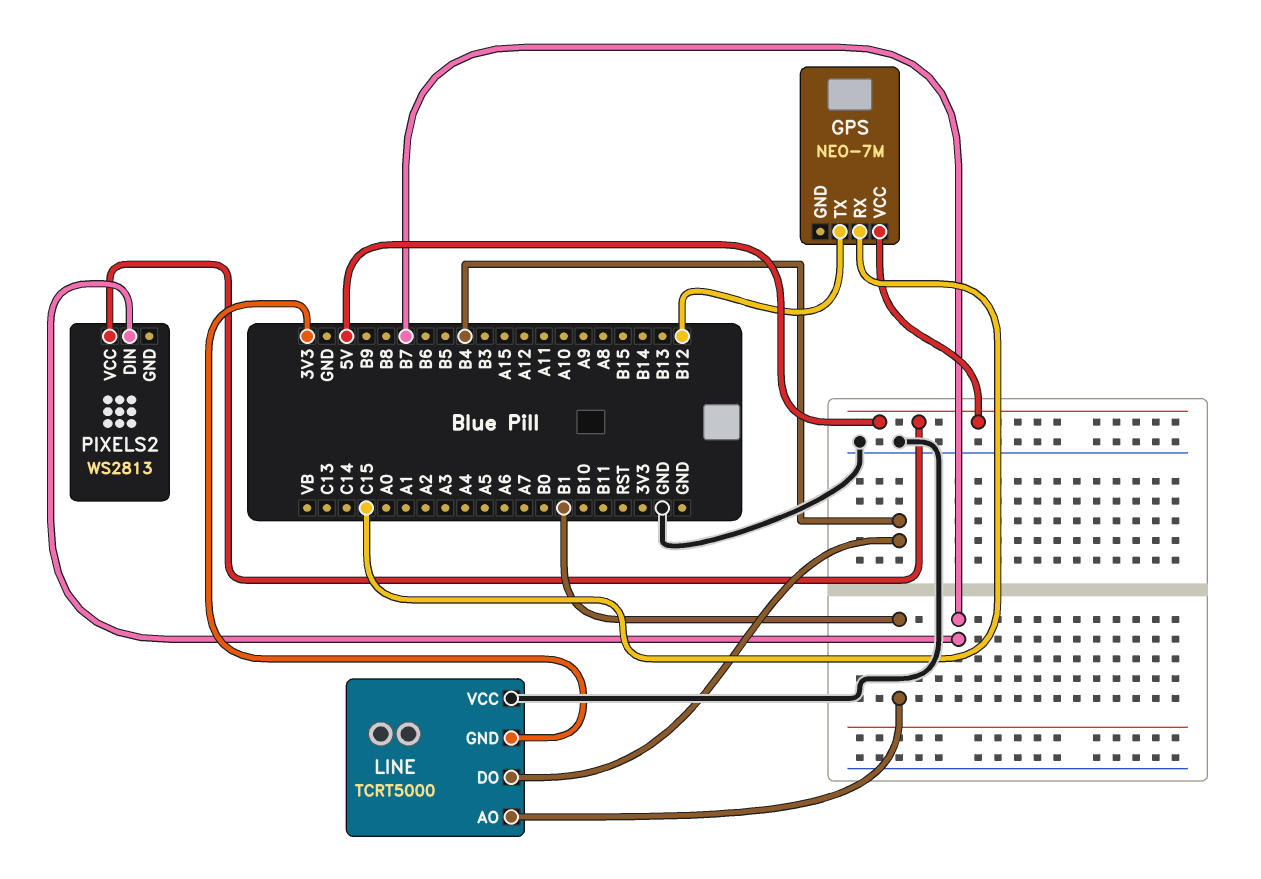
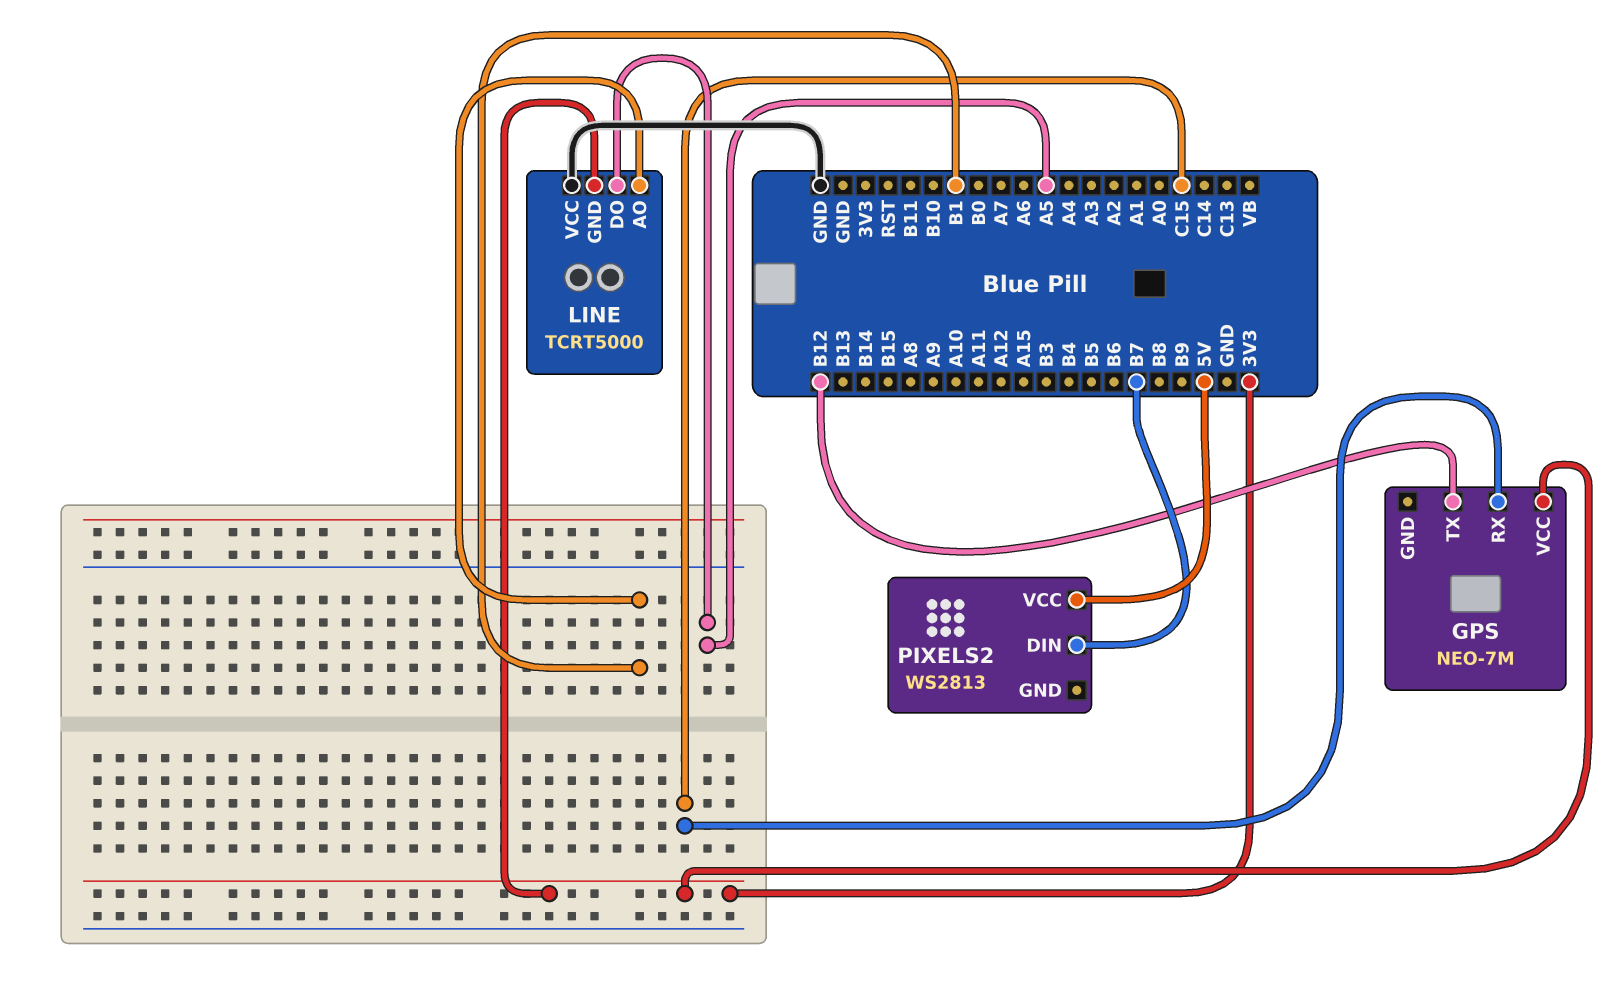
GPS pin VCC: 5V -> 3V3
LINE pin DO: B4 -> A5

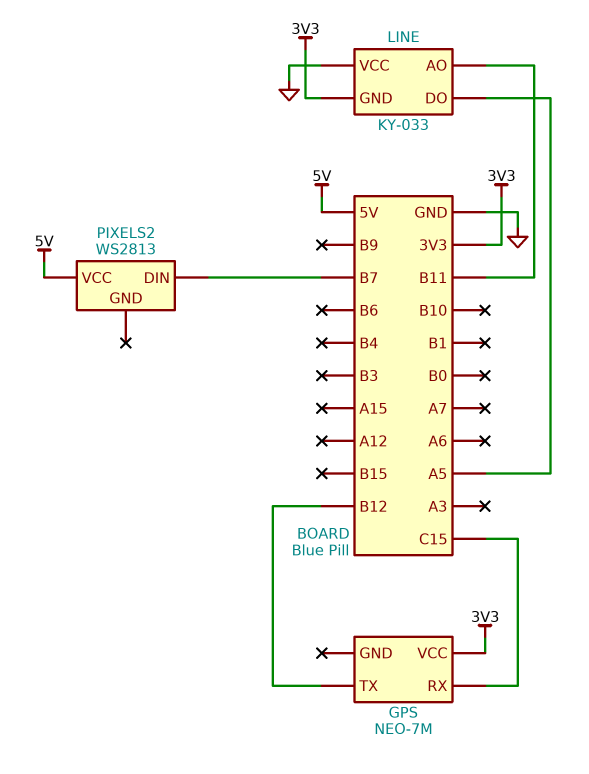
LINE: TCRT5000 -> KY-033
LINE pin AO: B1 -> B11

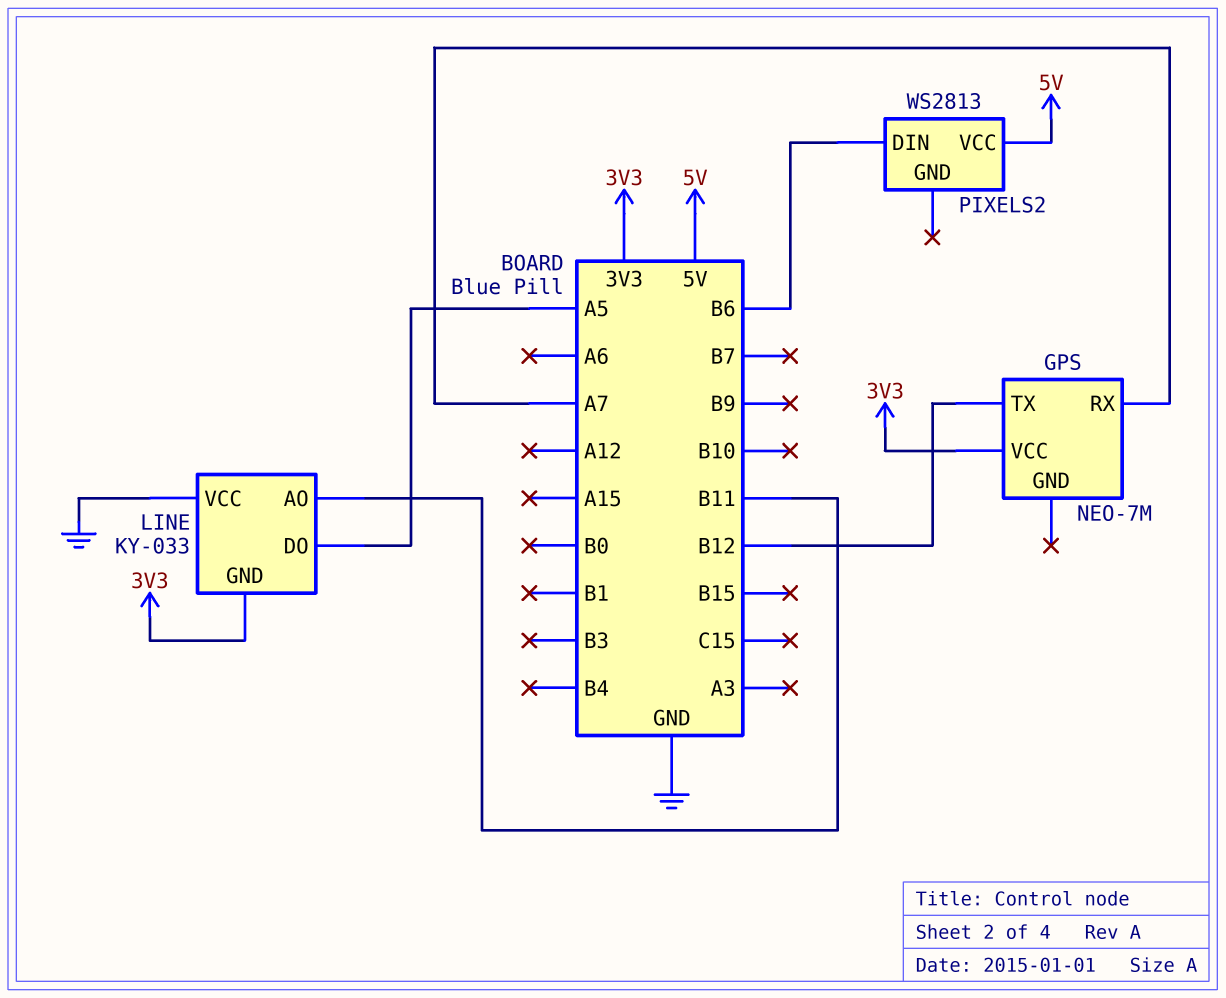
GPS pin RX: C15 -> A7
PIXELS2 pin DIN: B7 -> B6

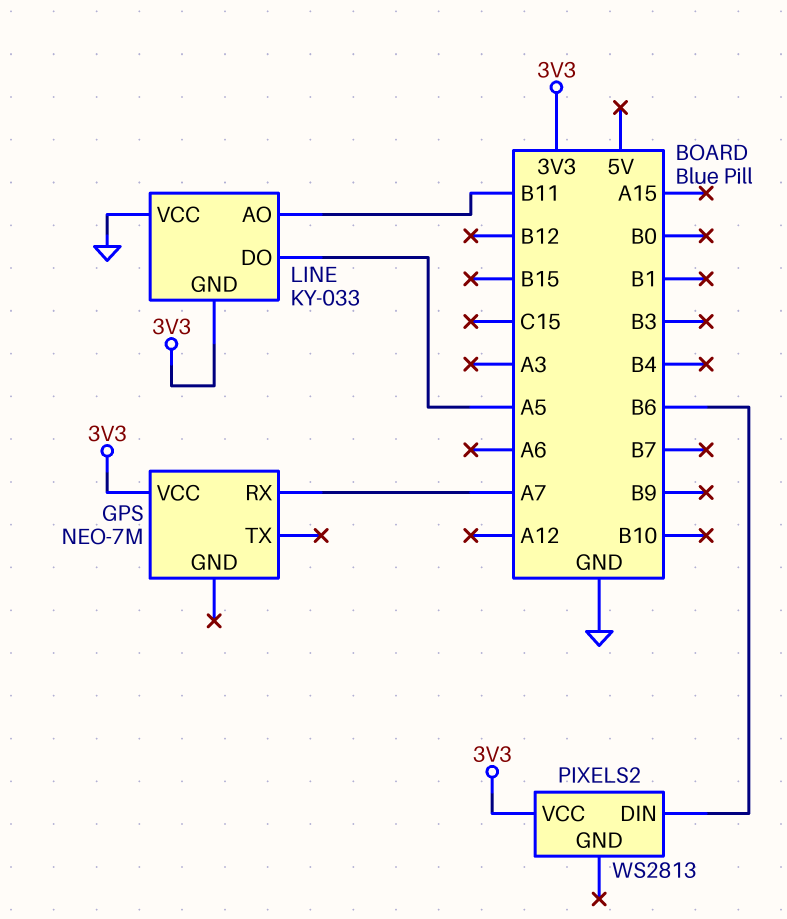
GPS pin TX: B12 -> none
PIXELS2 pin VCC: 5V -> 3V3

